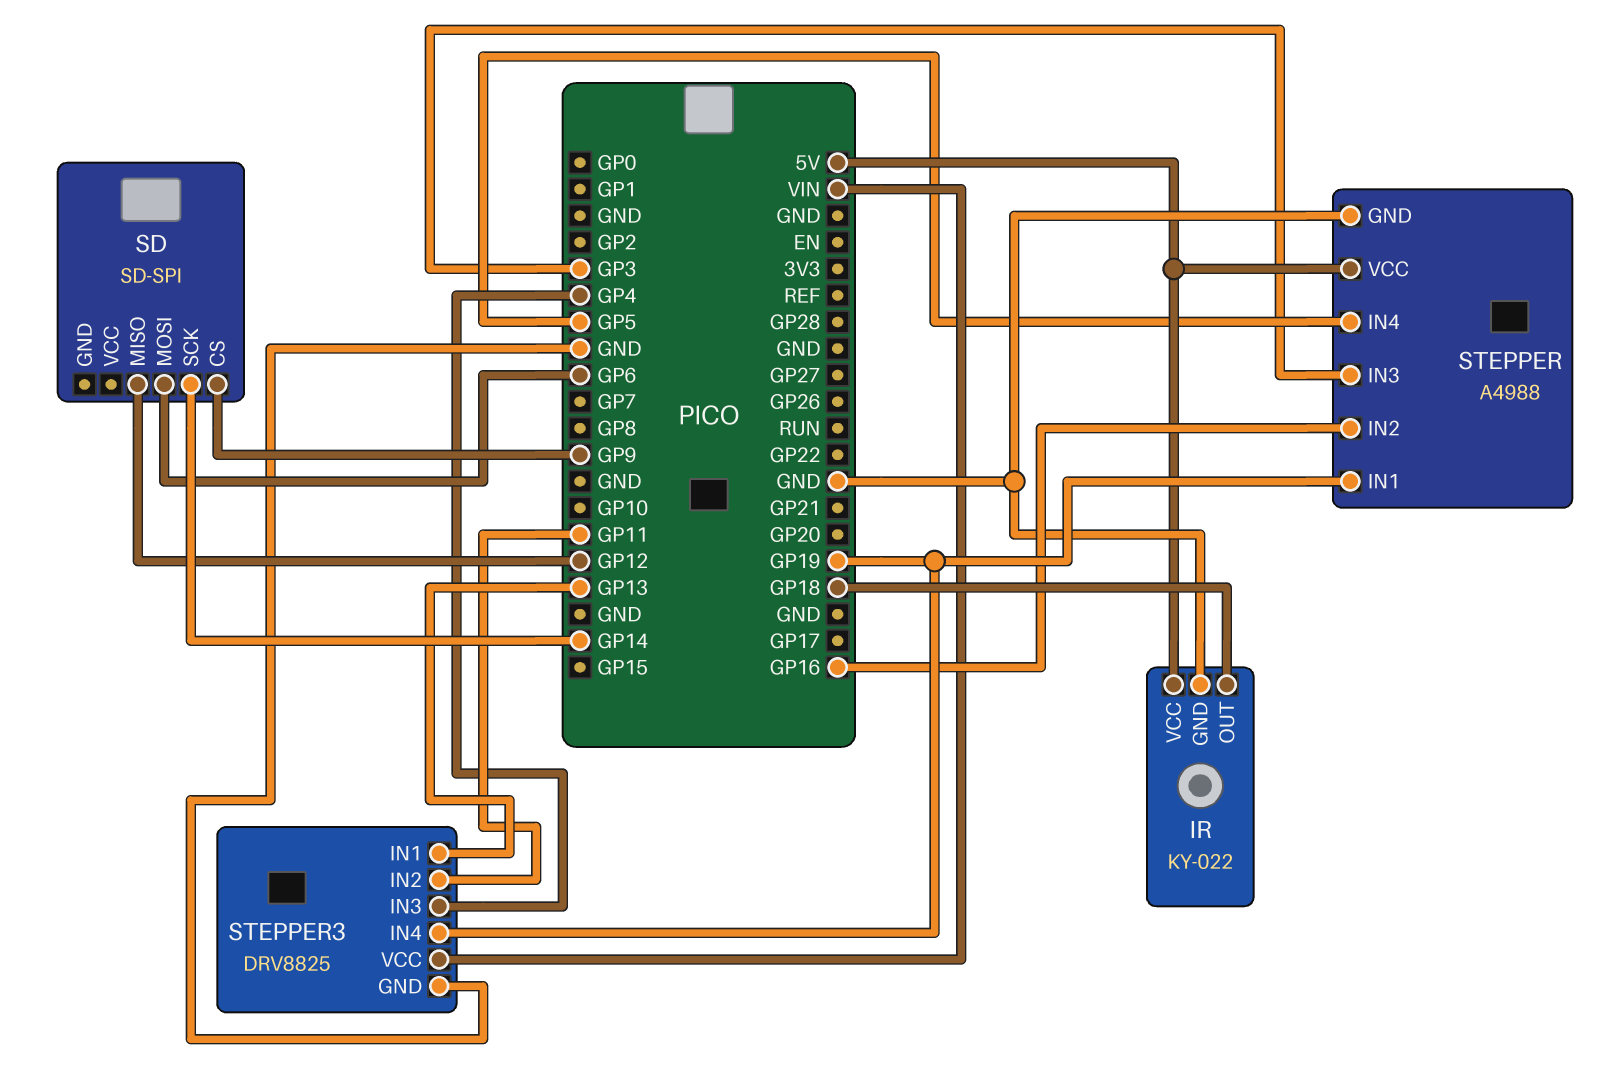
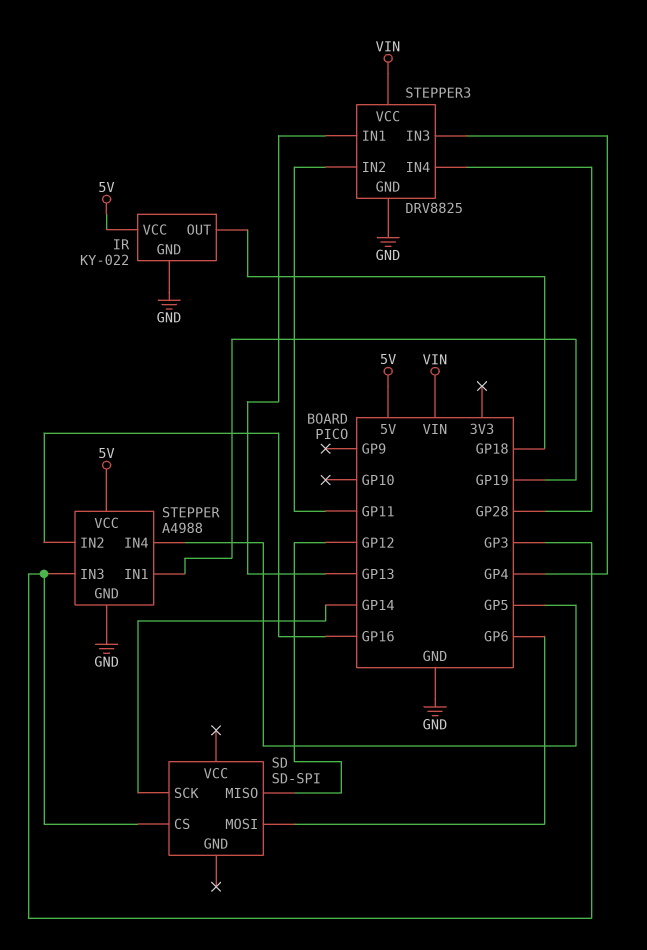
SD pin CS: GP9 -> GP3
STEPPER3 pin IN4: GP19 -> GP28

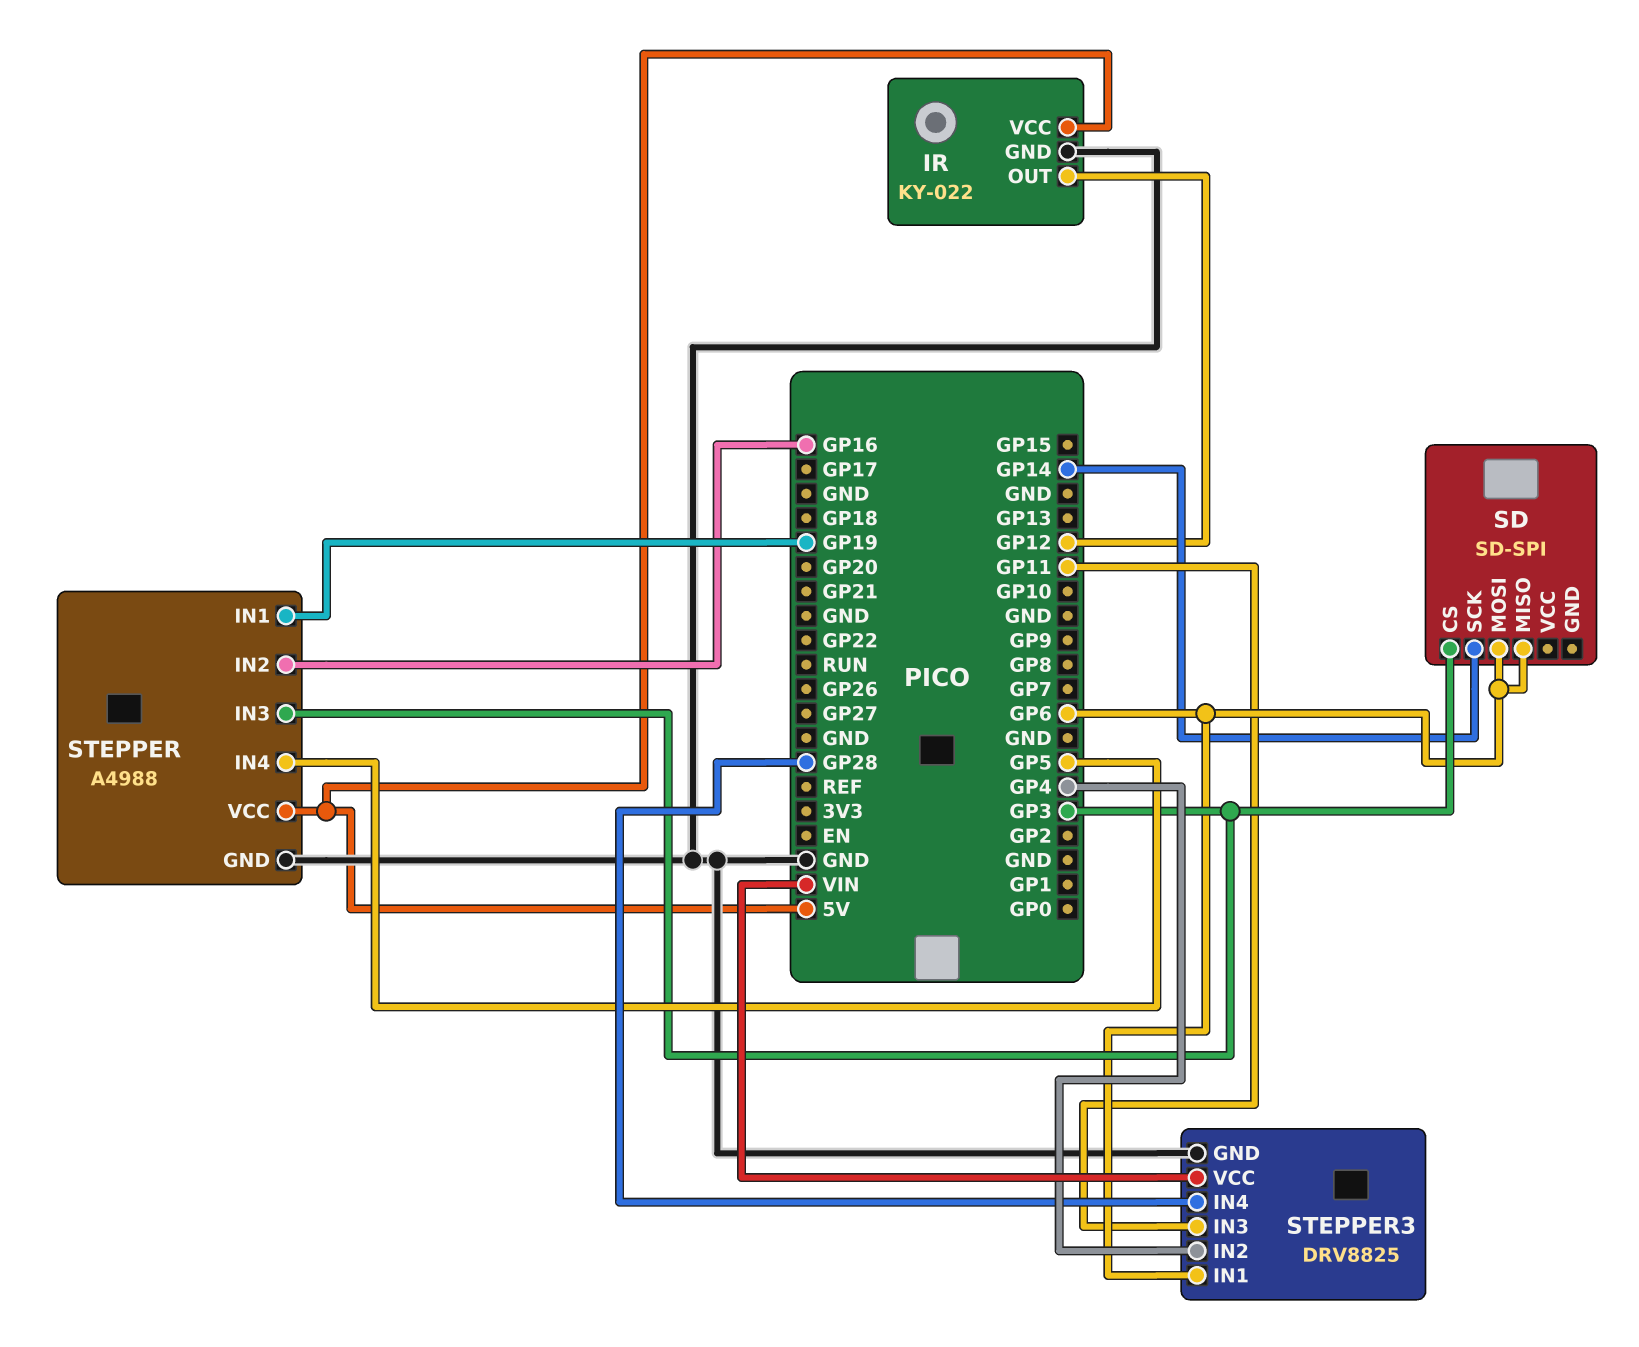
IR pin OUT: GP18 -> GP12
SD pin MISO: GP12 -> GP6
STEPPER3 pin IN1: GP13 -> GP6
STEPPER3 pin IN2: GP11 -> GP4
STEPPER3 pin IN3: GP4 -> GP11

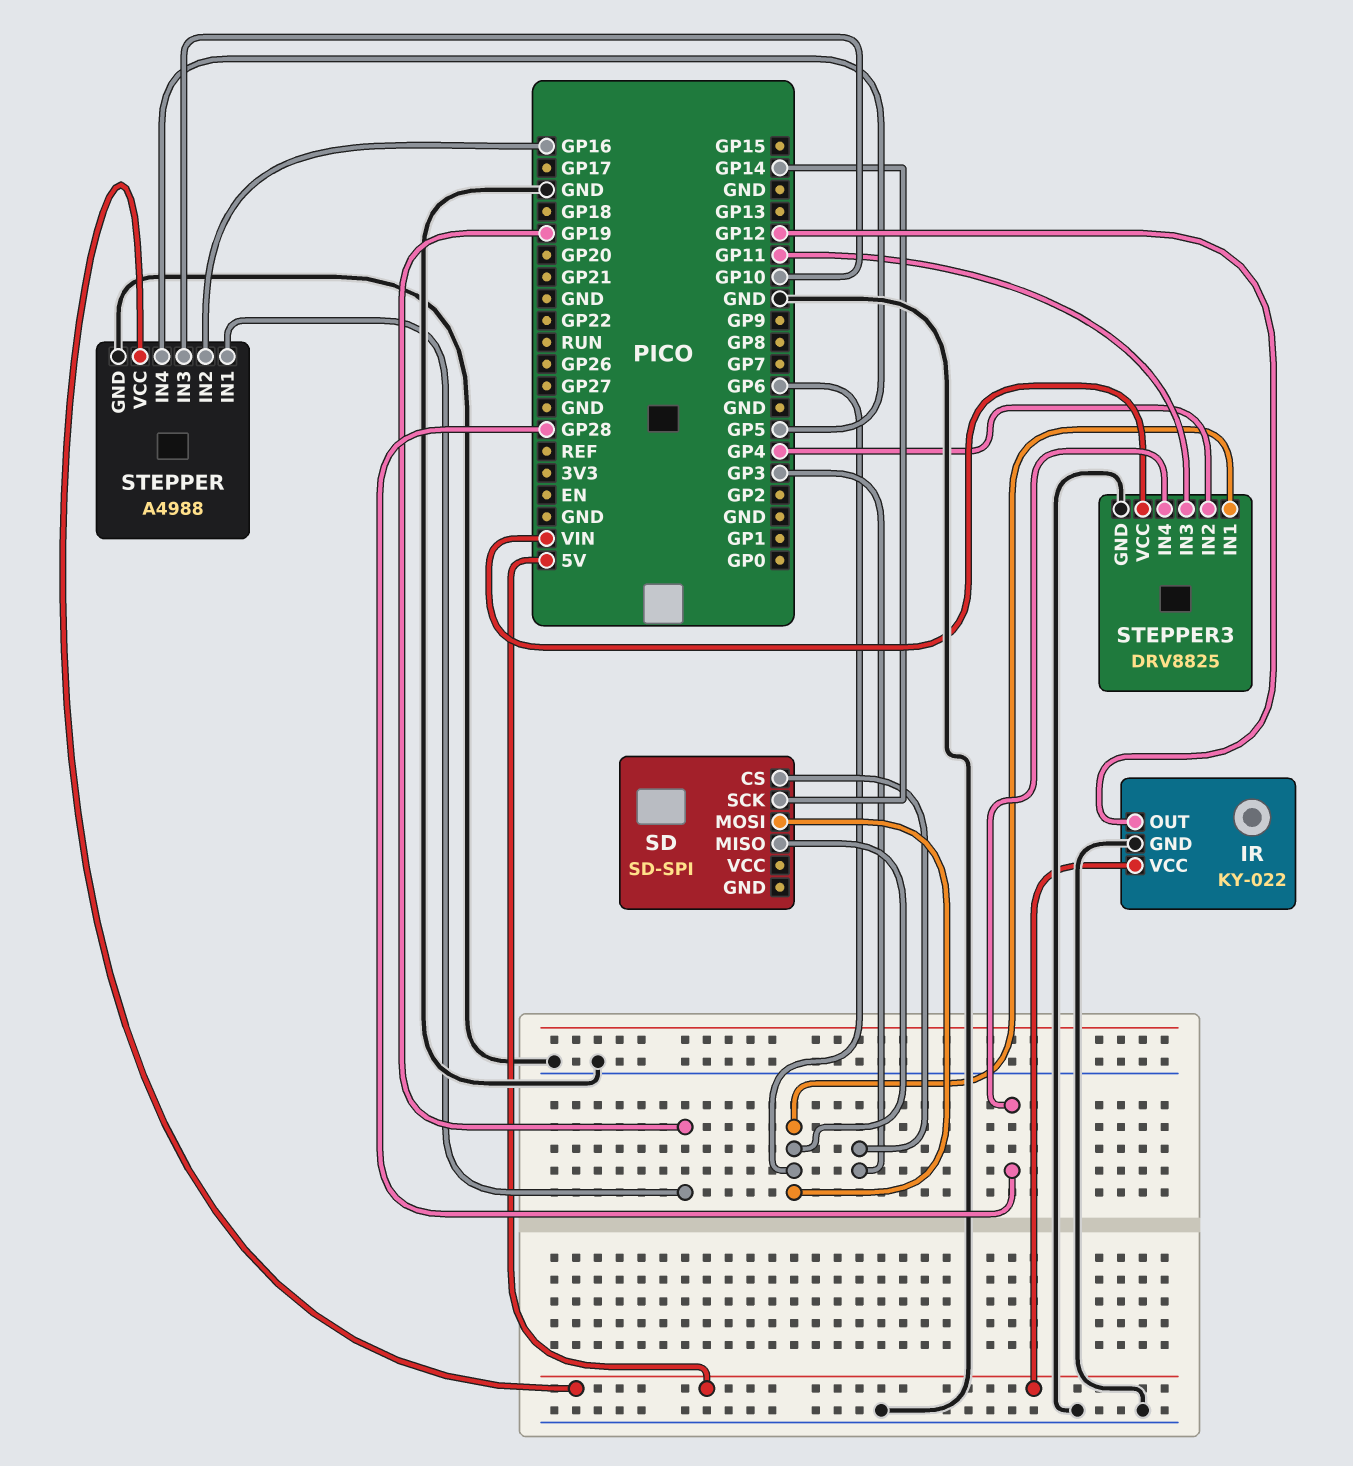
STEPPER pin IN3: GP3 -> GP10

